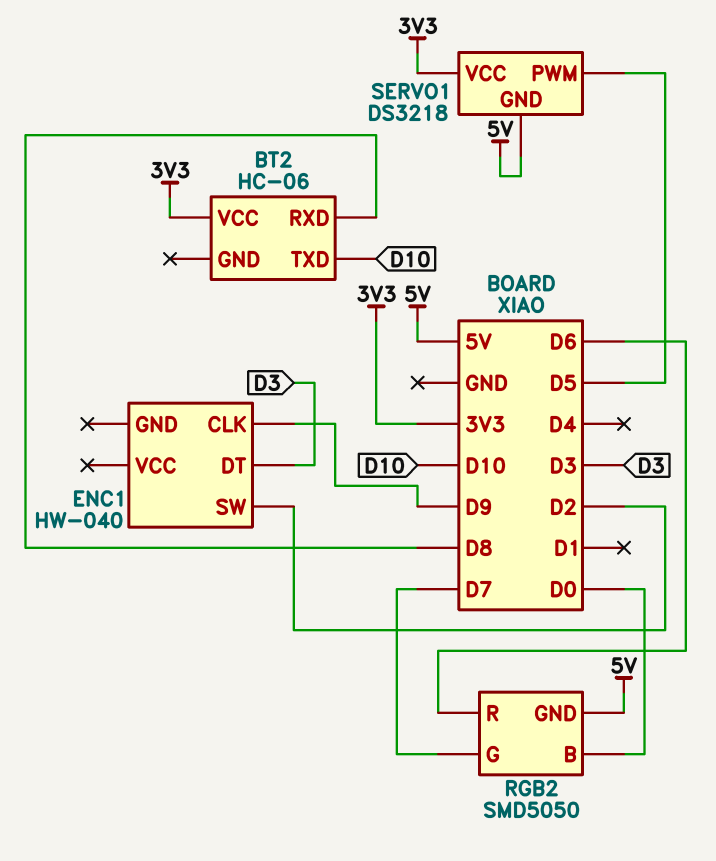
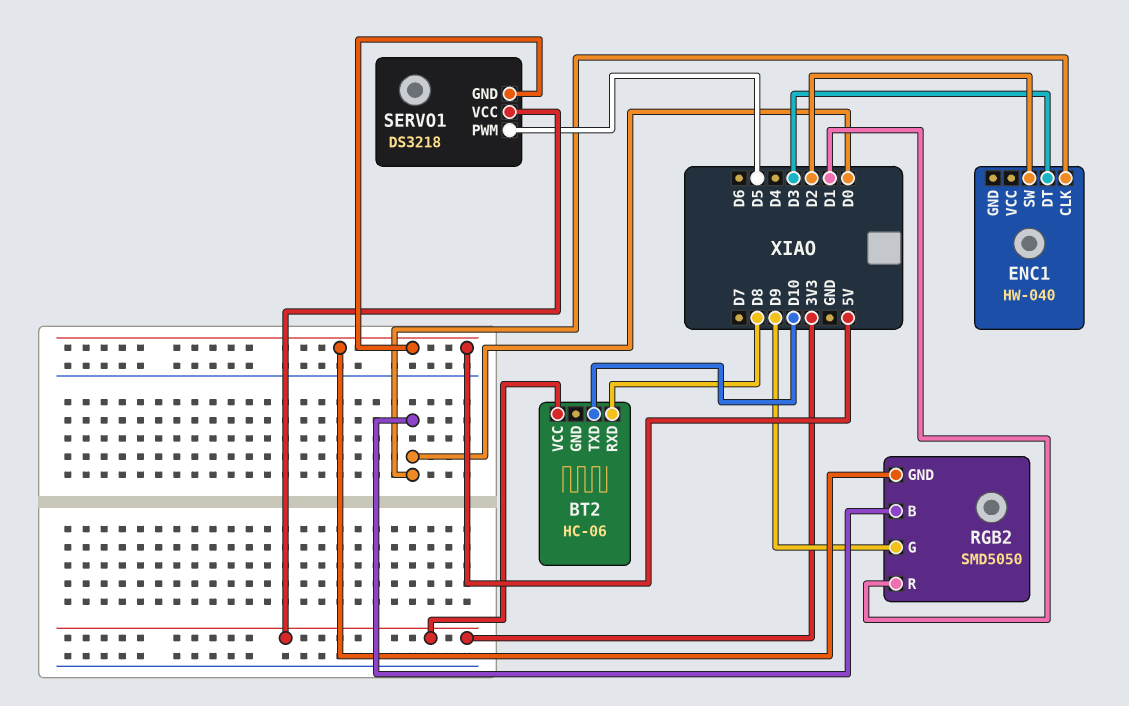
ENC1 pin CLK: D9 -> D0
RGB2 pin G: D7 -> D9
RGB2 pin R: D6 -> D1

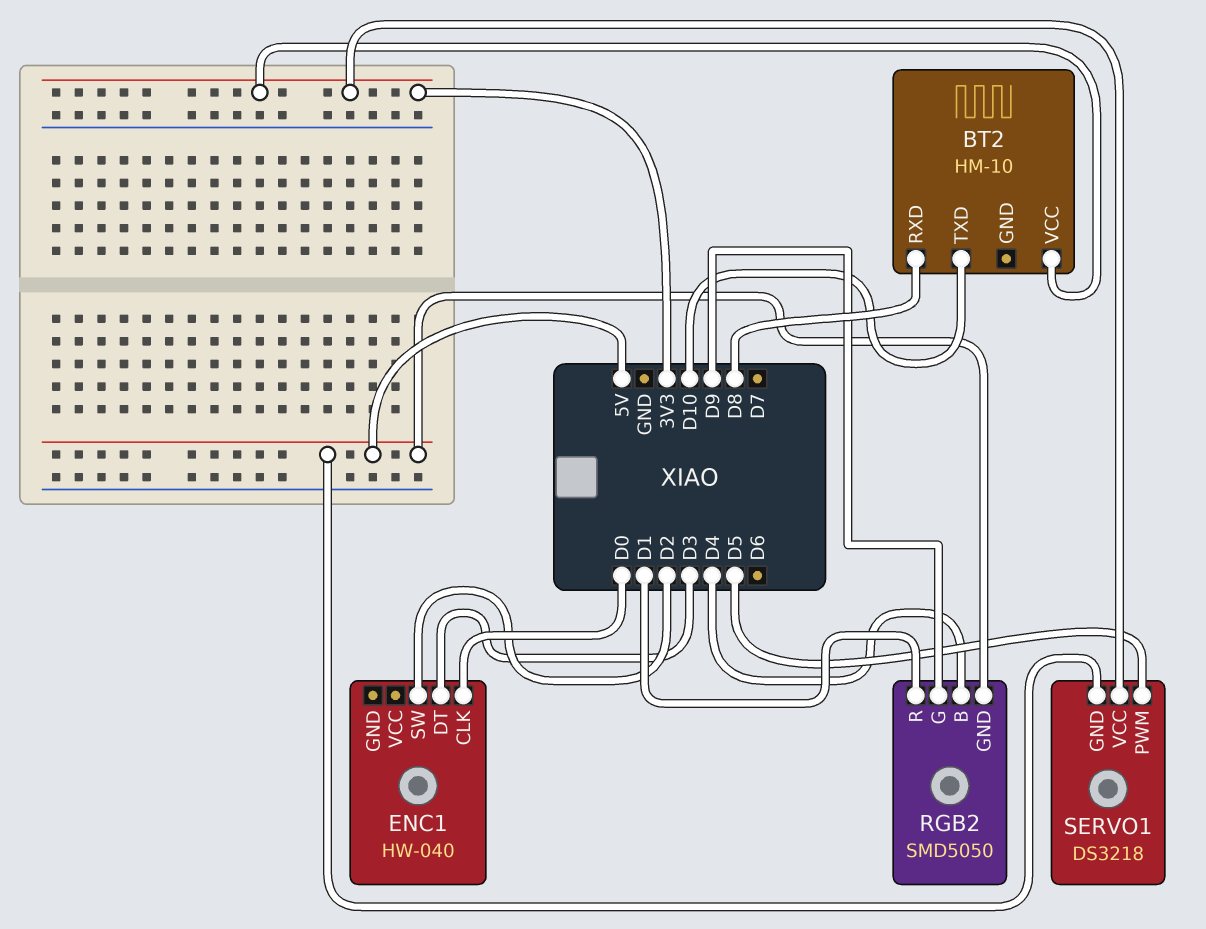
BT2: HC-06 -> HM-10
RGB2 pin B: D0 -> D4

